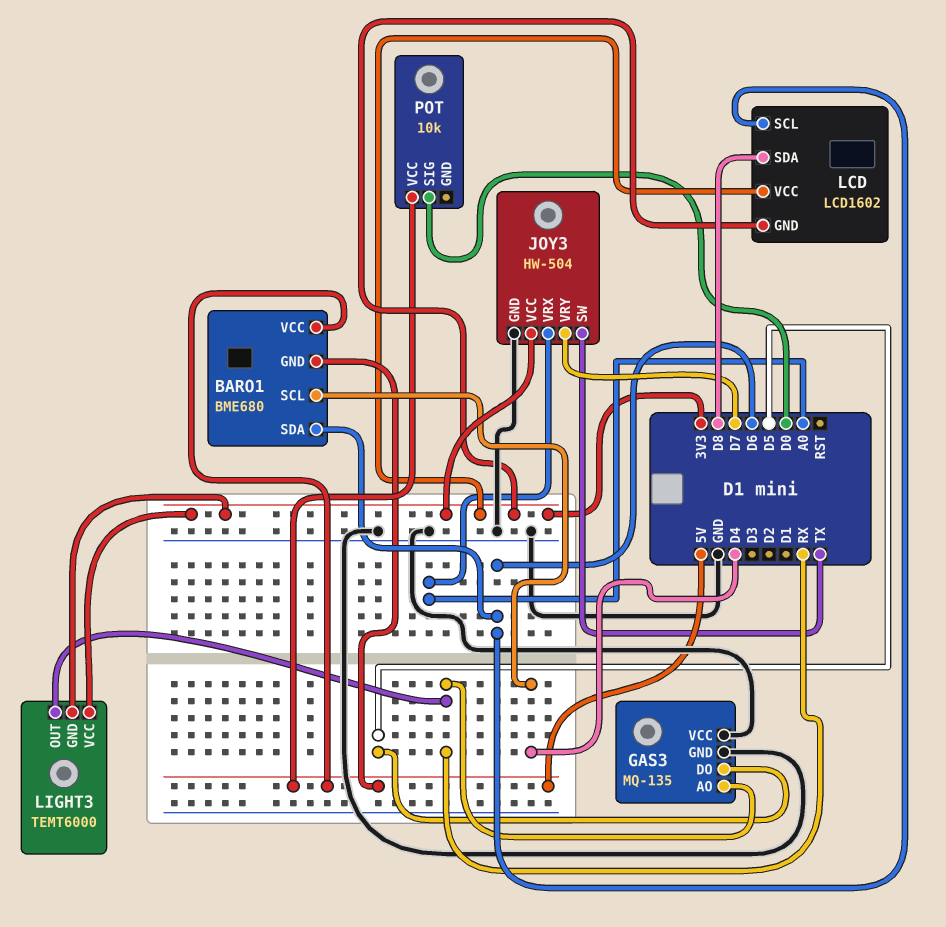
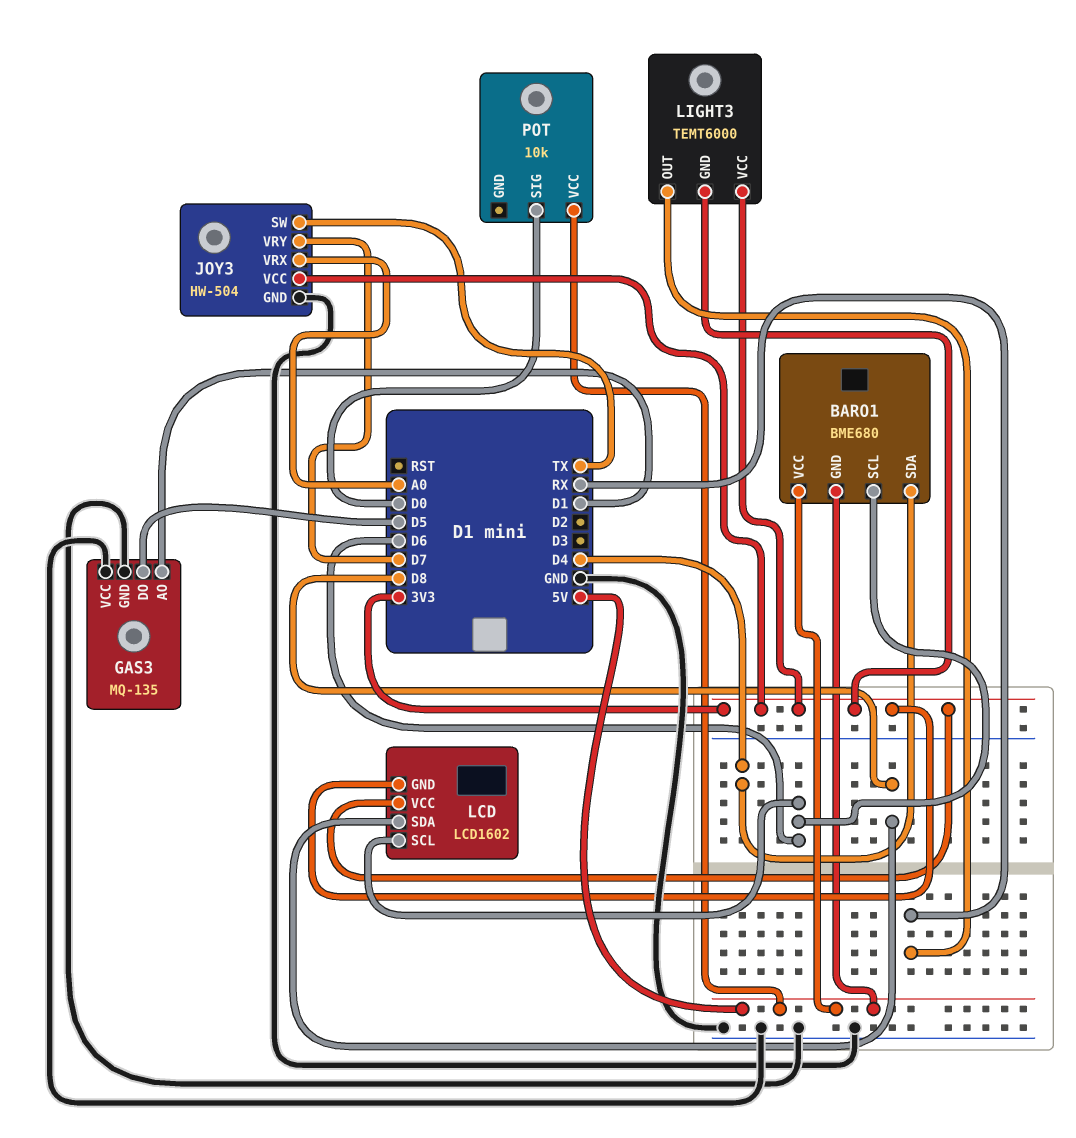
BARO1 pin SCL: D4 -> D6
BARO1 pin SDA: D6 -> D4
GAS3 pin AO: RX -> D1

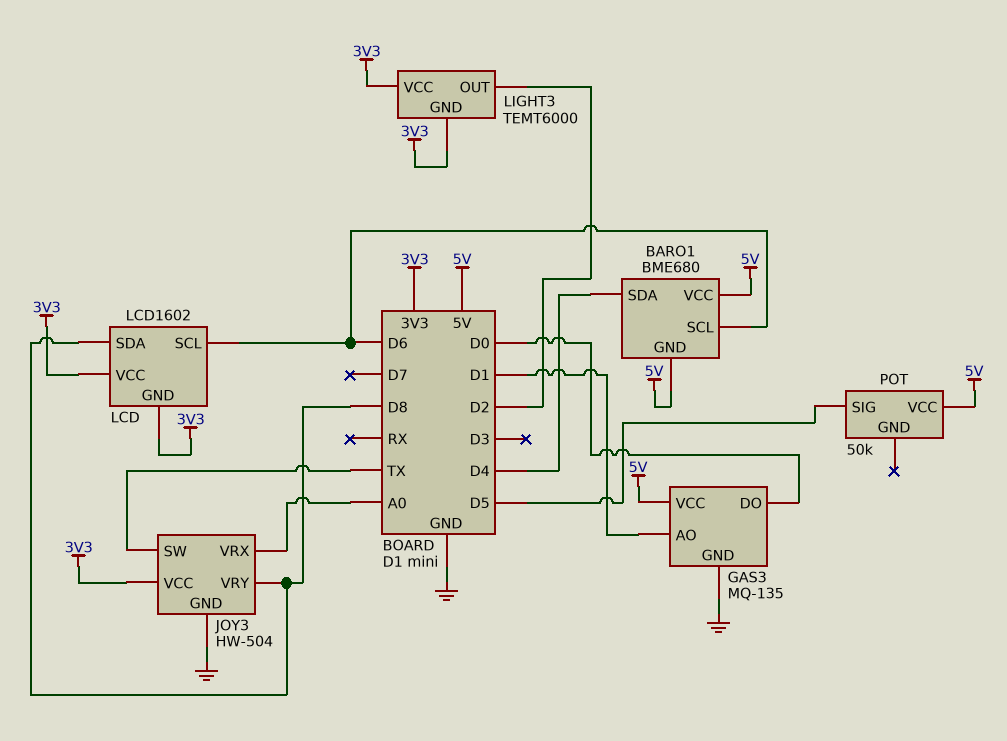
GAS3 pin DO: D5 -> D0
GAS3 pin VCC: GND -> 5V
JOY3 pin VRY: D7 -> D8
LIGHT3 pin OUT: RX -> D2
POT: 10k -> 50k
POT pin SIG: D0 -> D5

